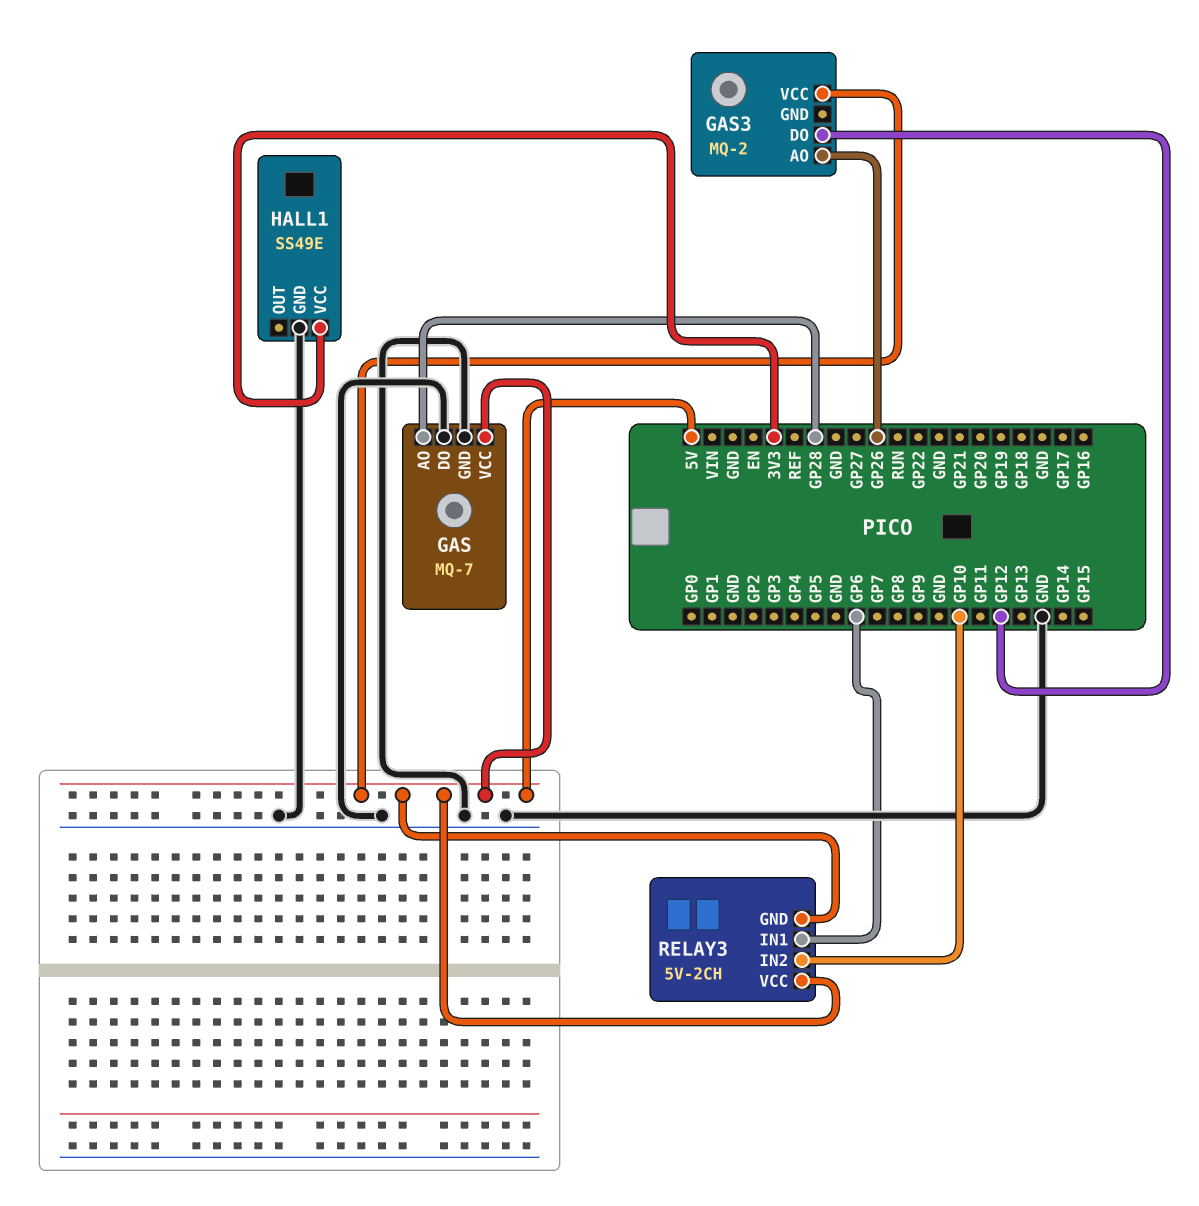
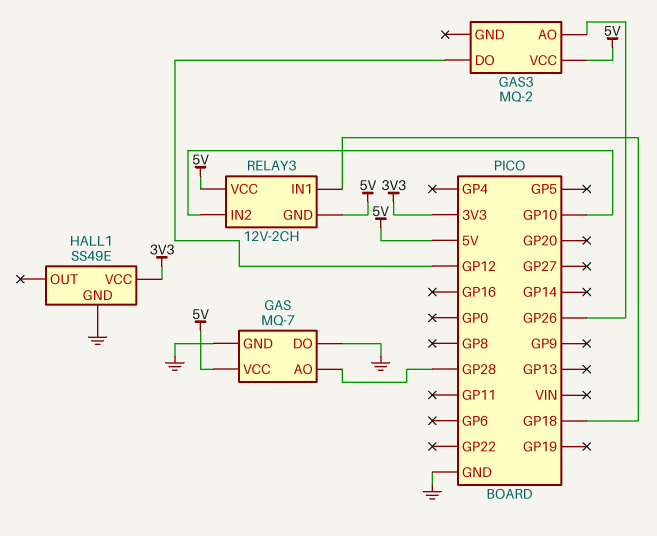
RELAY3: 5V-2CH -> 12V-2CH
RELAY3 pin IN1: GP6 -> GP18

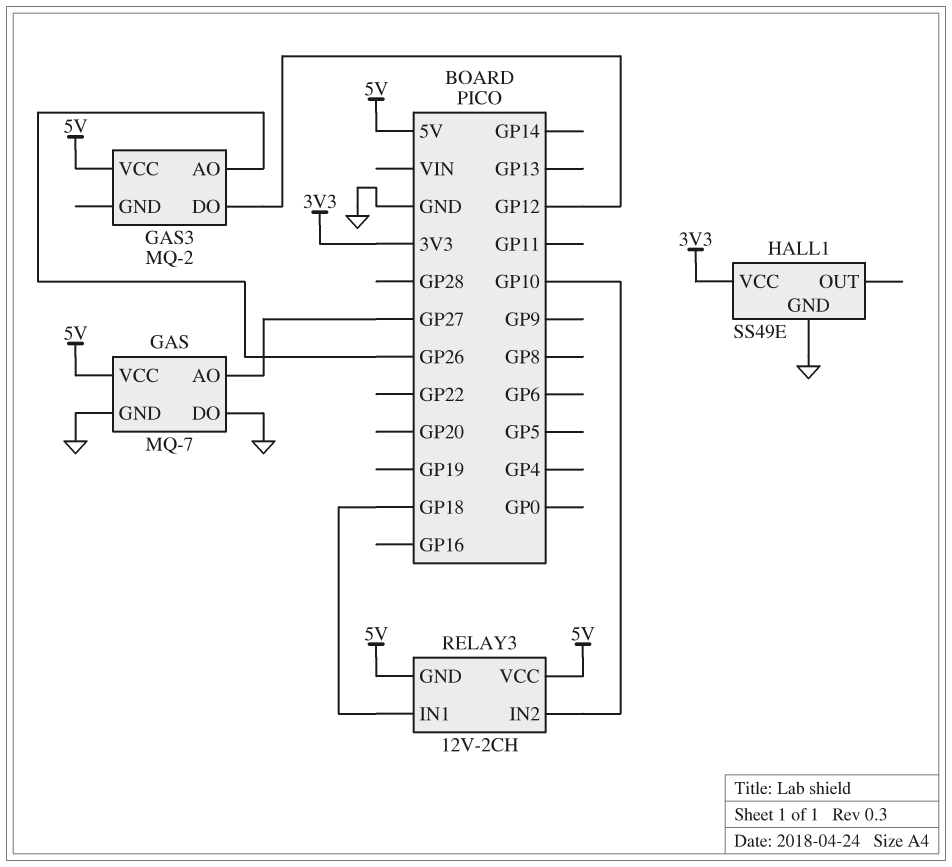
GAS pin AO: GP28 -> GP27

